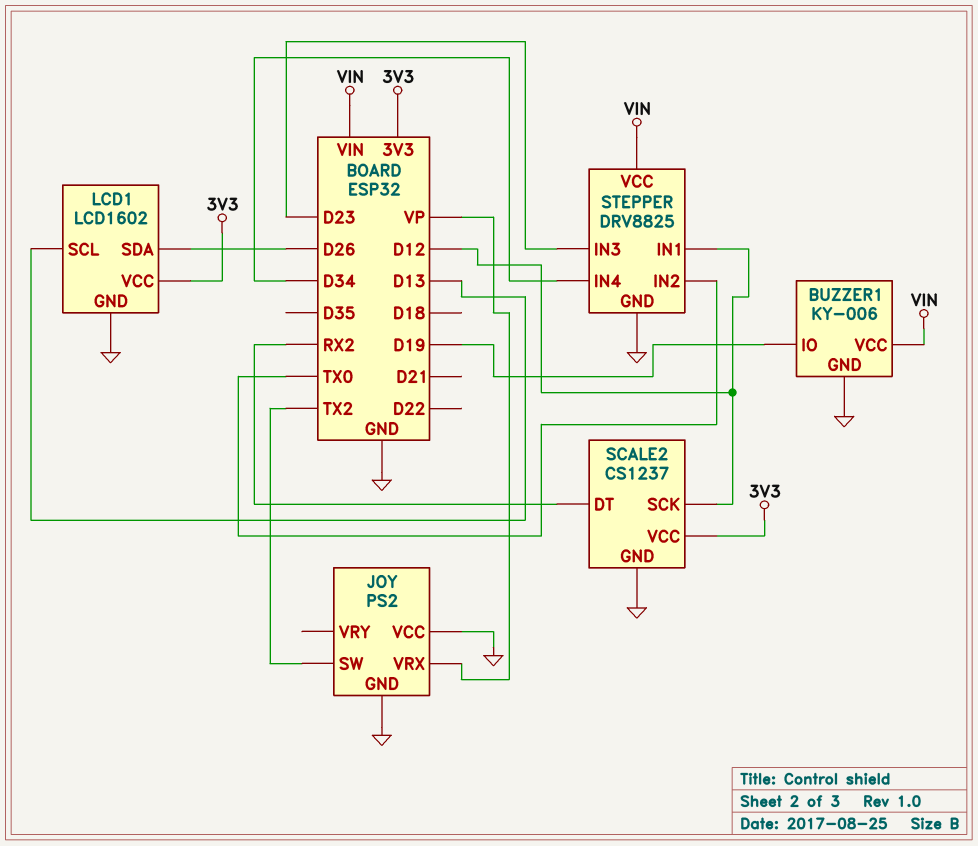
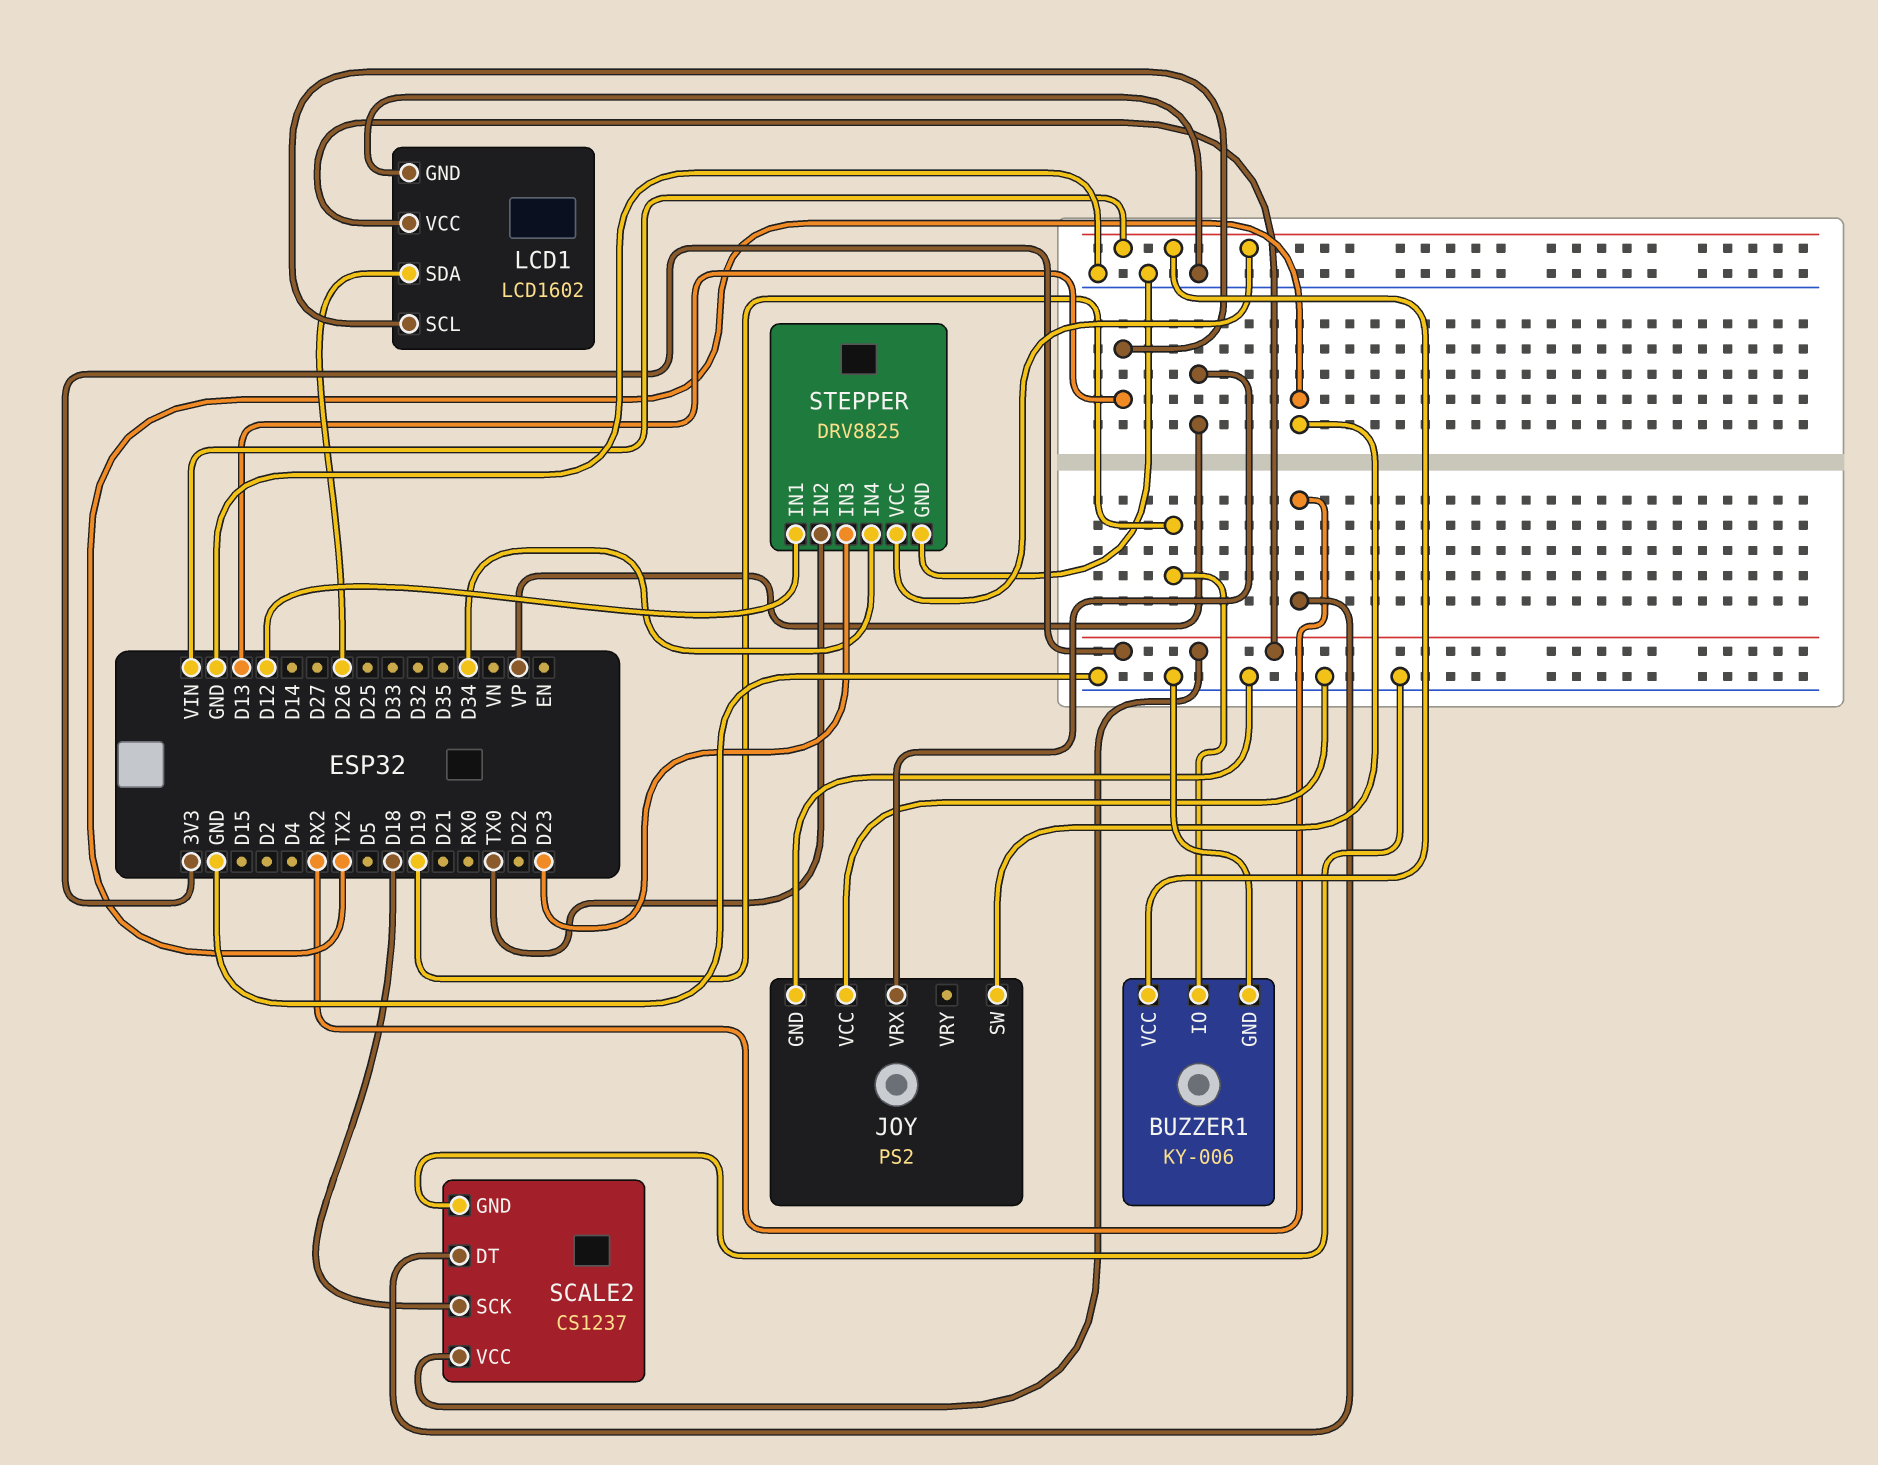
SCALE2 pin SCK: D12 -> D18

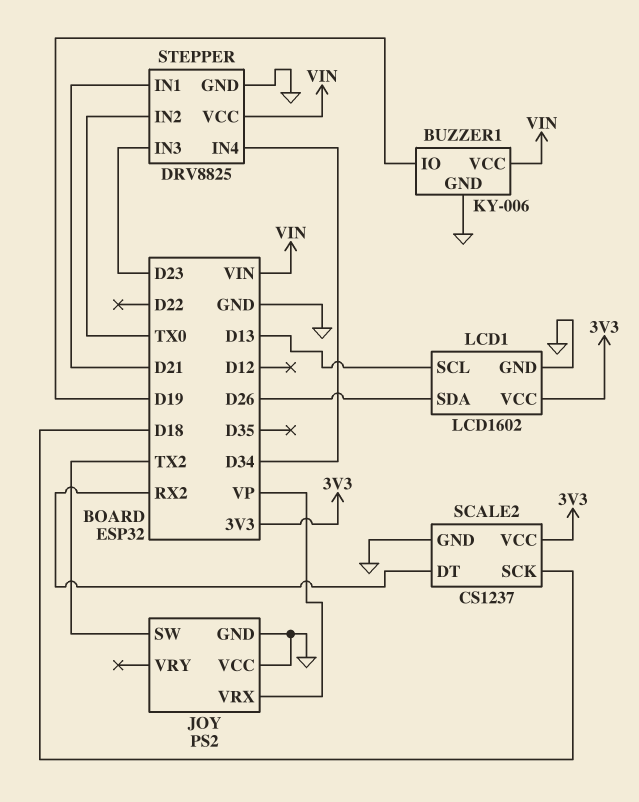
STEPPER pin IN1: D12 -> D21

